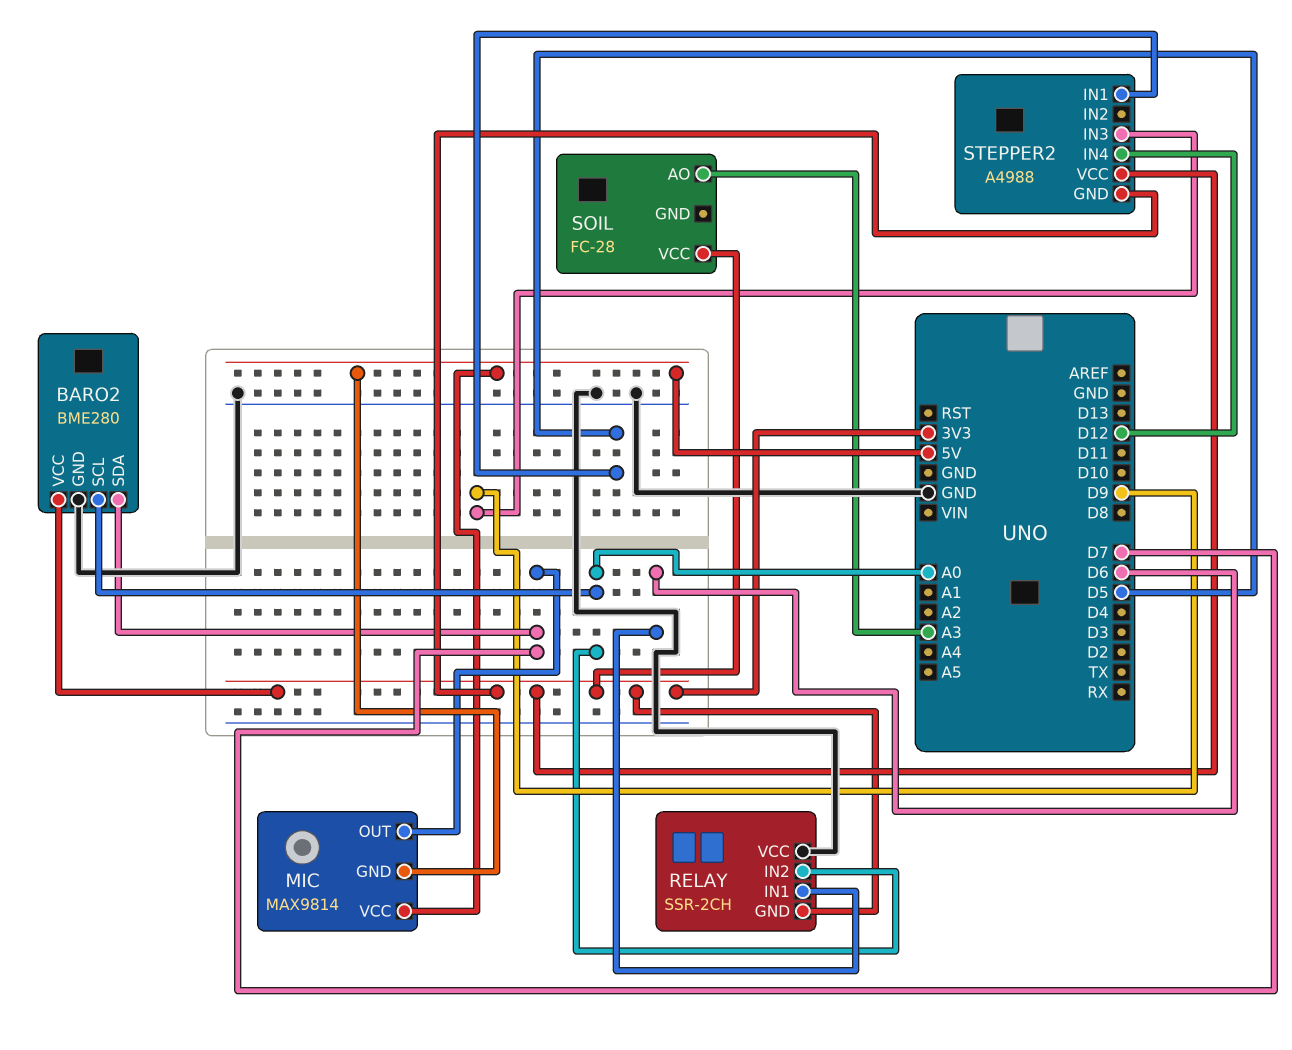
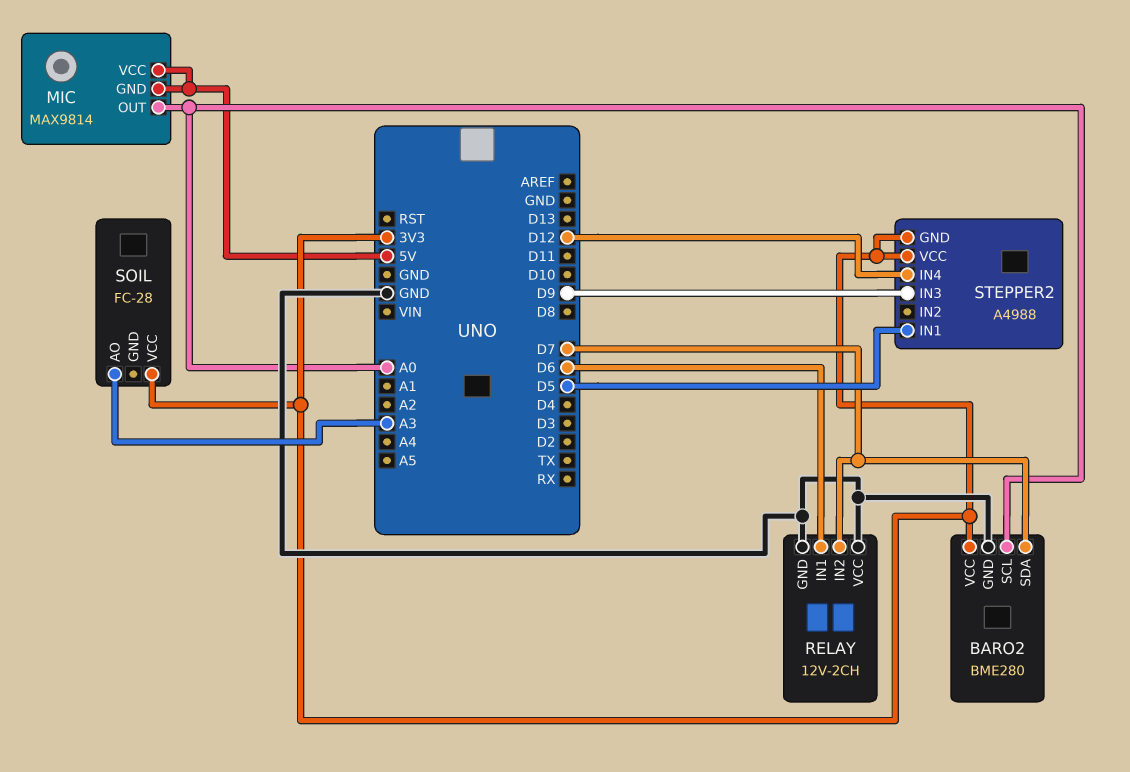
MIC pin OUT: D7 -> A0
RELAY: SSR-2CH -> 12V-2CH
RELAY pin GND: 3V3 -> GND
RELAY pin IN2: A0 -> D7

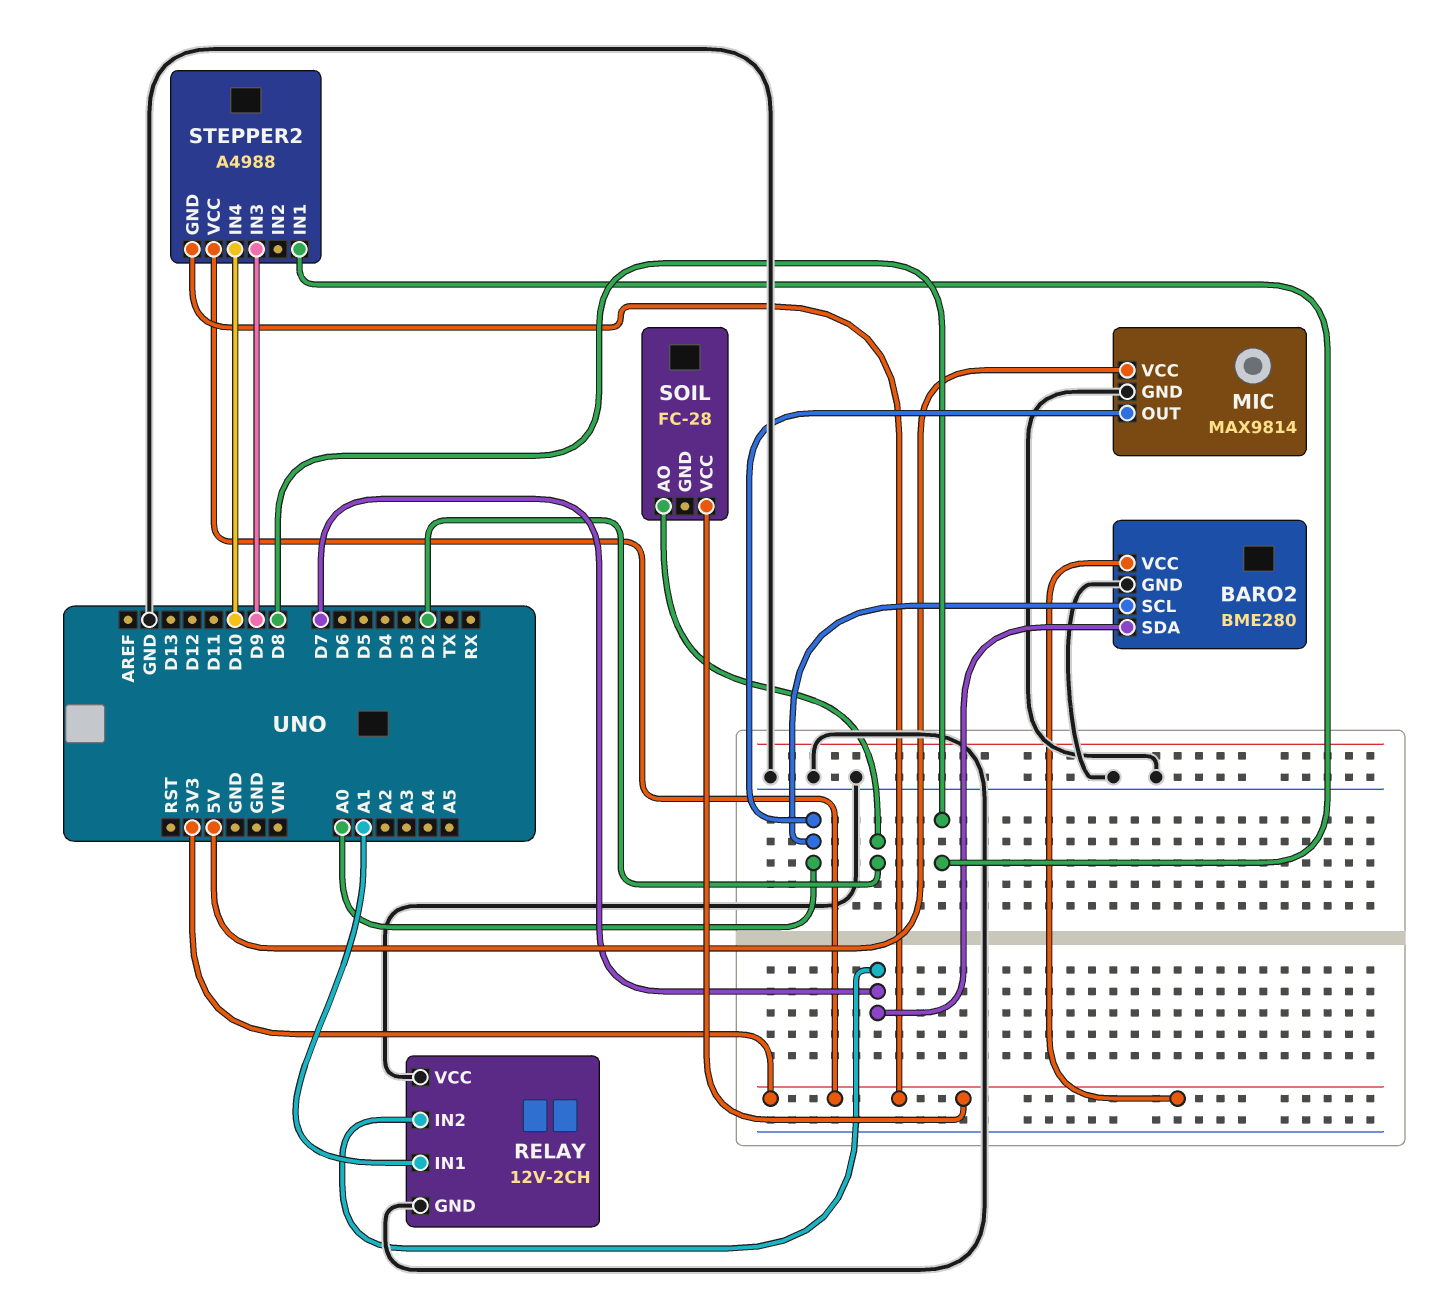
MIC pin GND: 5V -> GND
RELAY pin IN1: D6 -> A1
SOIL pin AO: A3 -> D2
STEPPER2 pin IN1: D5 -> D8
STEPPER2 pin IN4: D12 -> D10

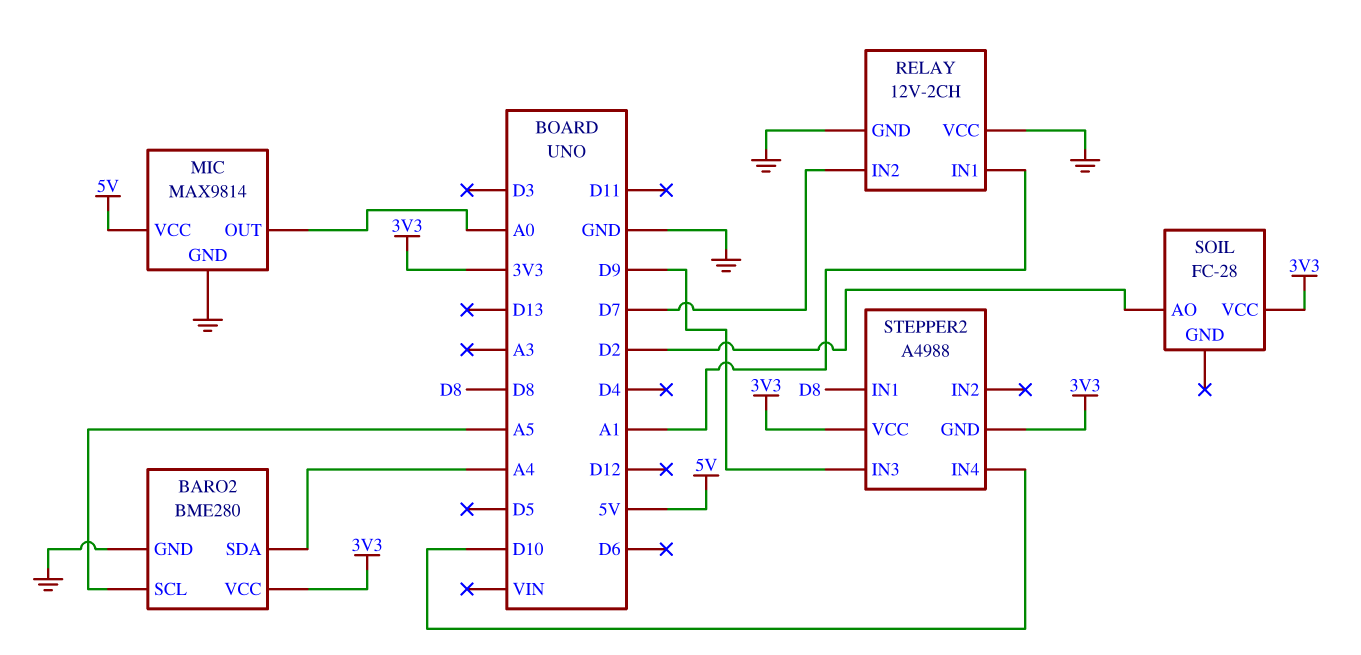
BARO2 pin SCL: A0 -> A5
BARO2 pin SDA: D7 -> A4

